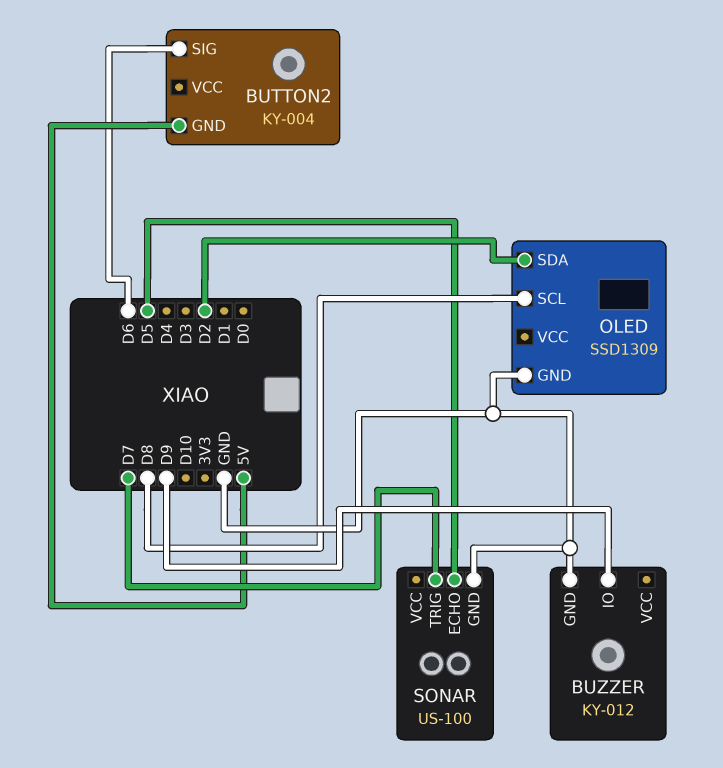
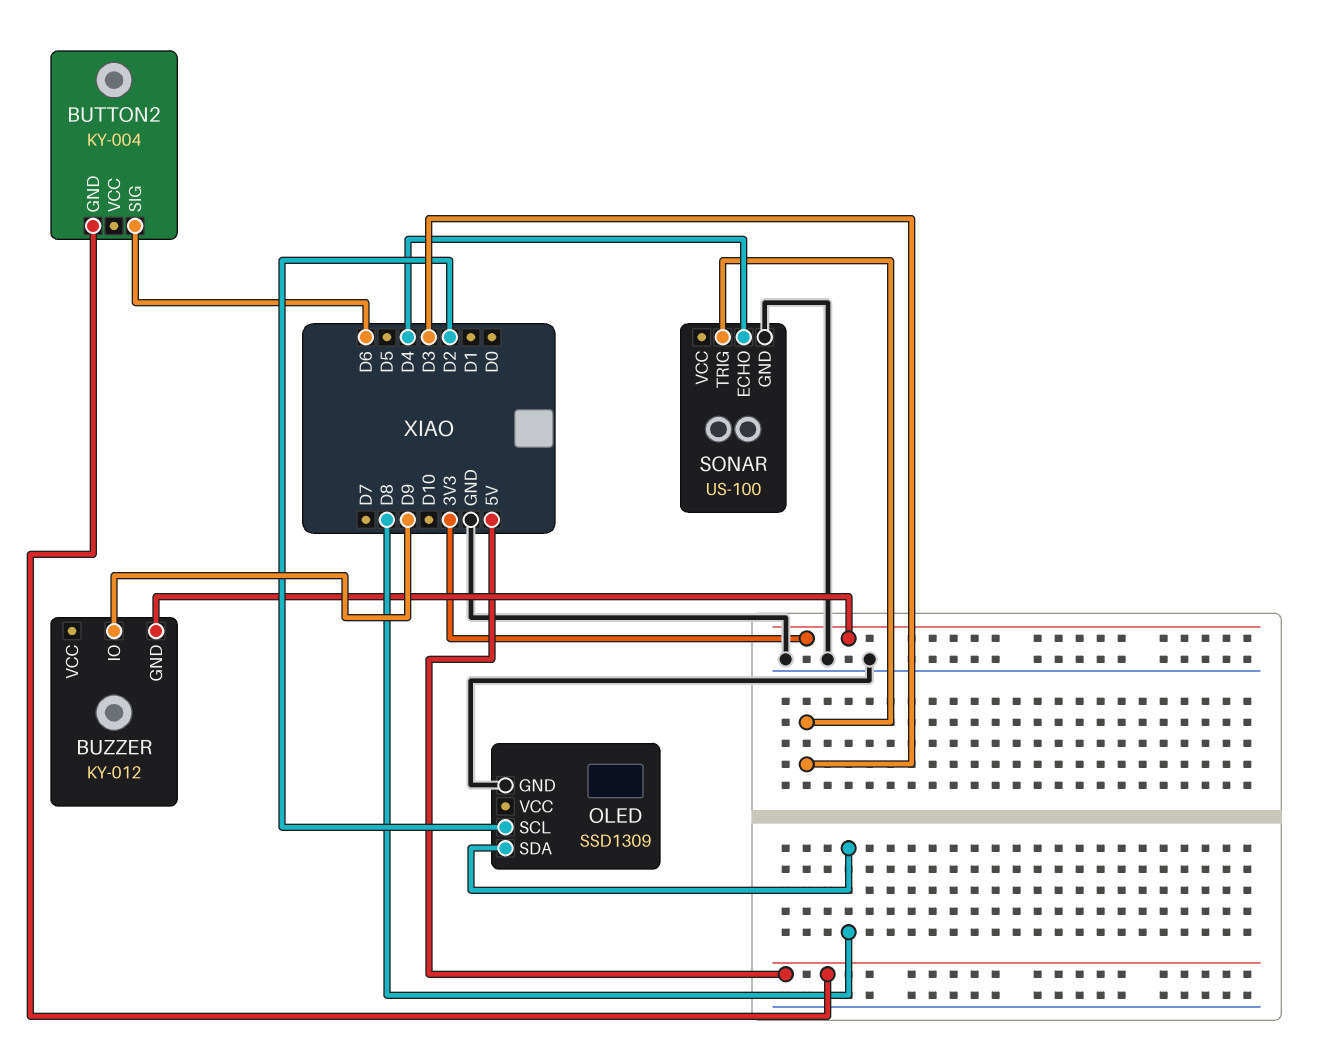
BUZZER pin GND: GND -> 3V3
OLED pin SCL: D8 -> D2
OLED pin SDA: D2 -> D8
SONAR pin ECHO: D5 -> D4
SONAR pin TRIG: D7 -> D3

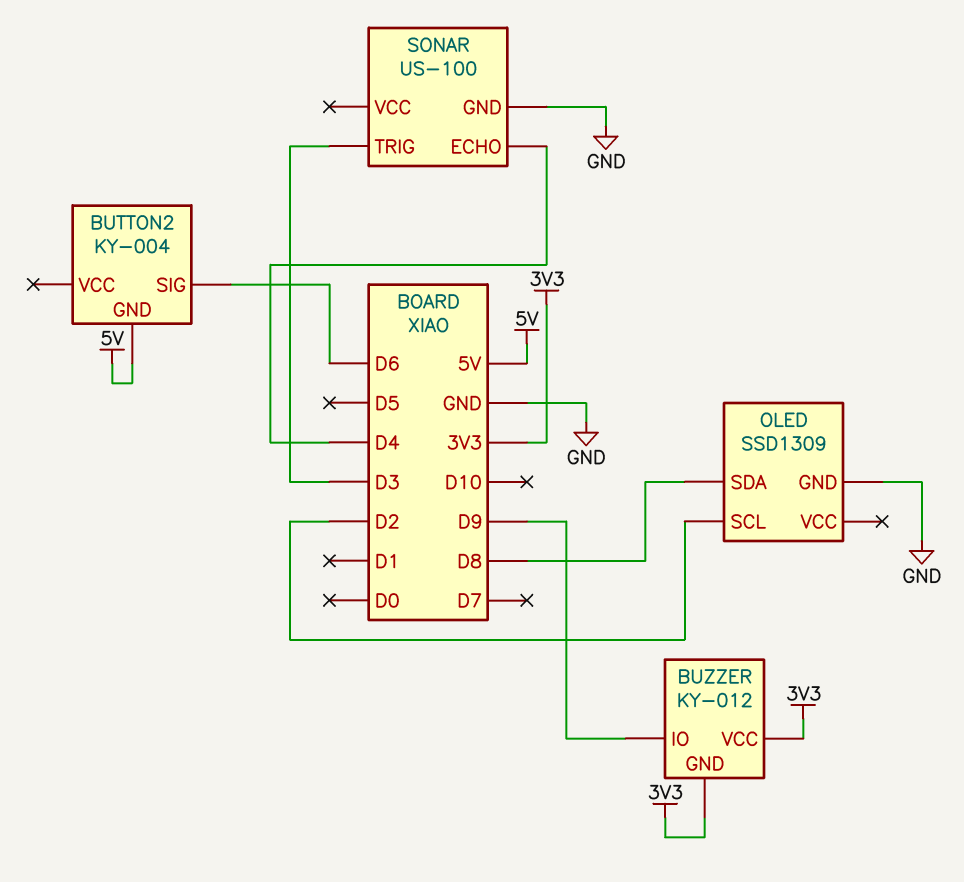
BUZZER pin VCC: none -> 3V3

